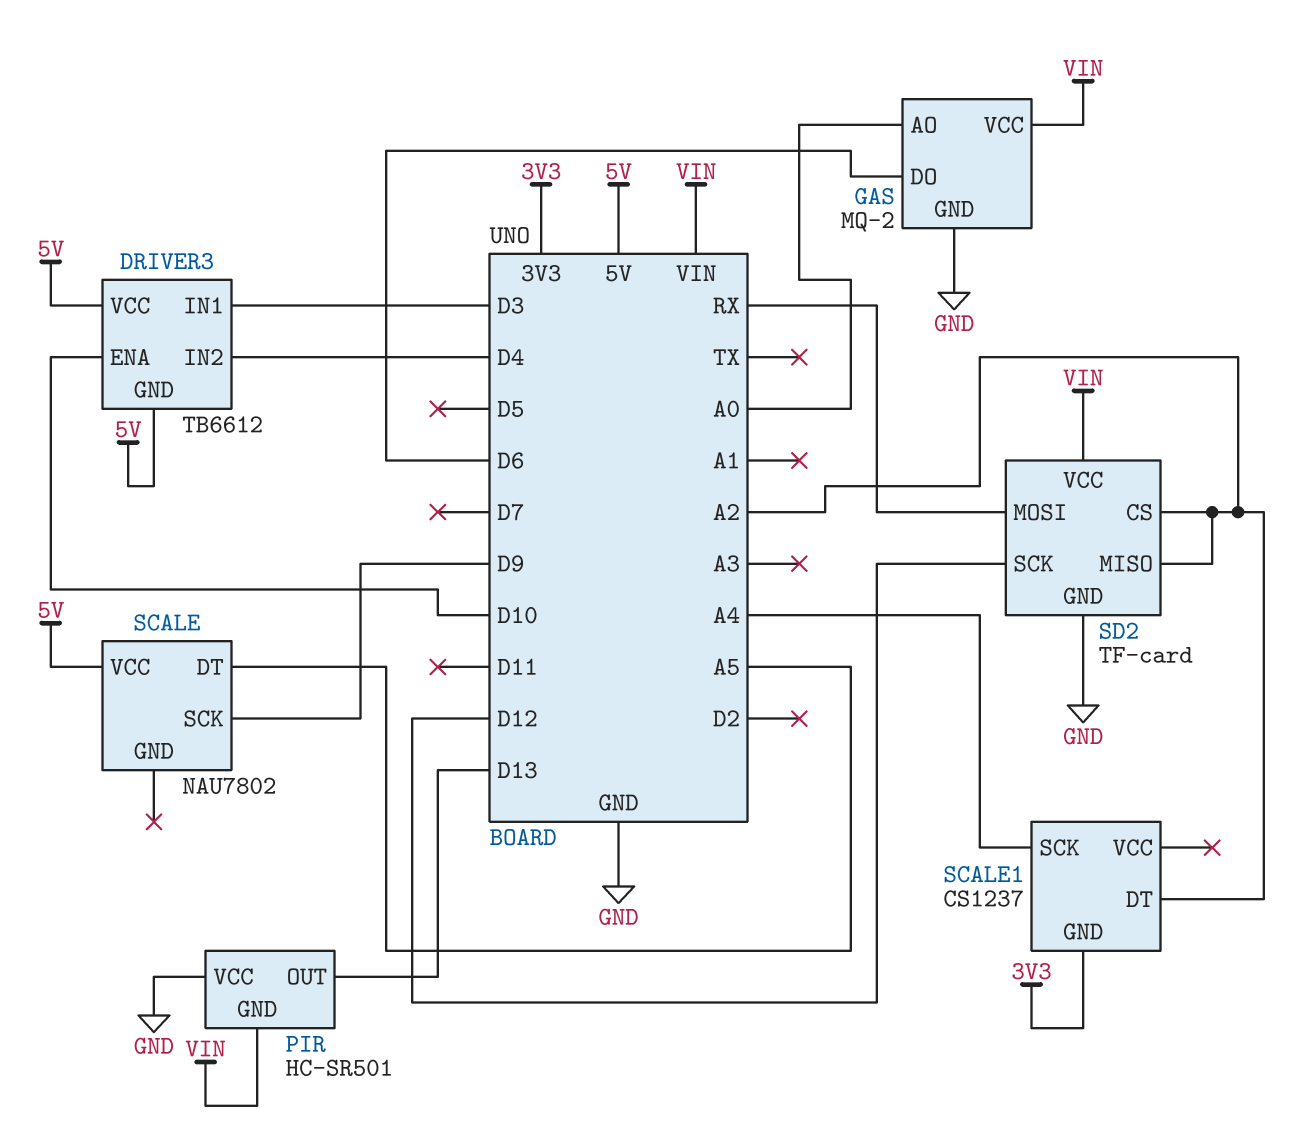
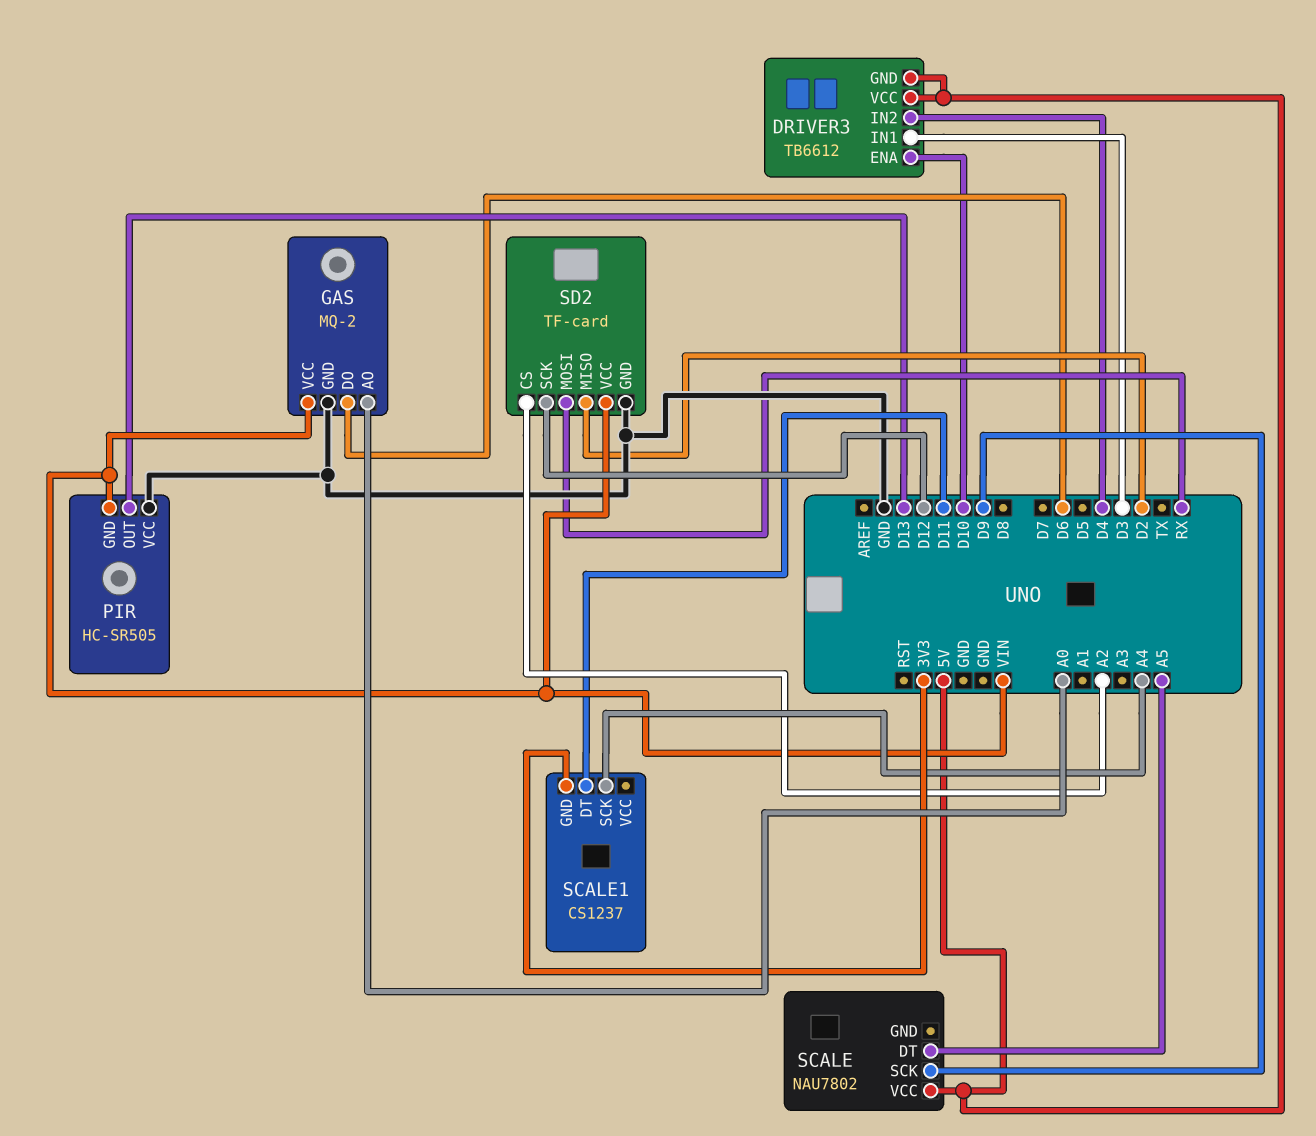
PIR: HC-SR501 -> HC-SR505
SCALE1 pin DT: A2 -> D11
SD2 pin MISO: A2 -> D2

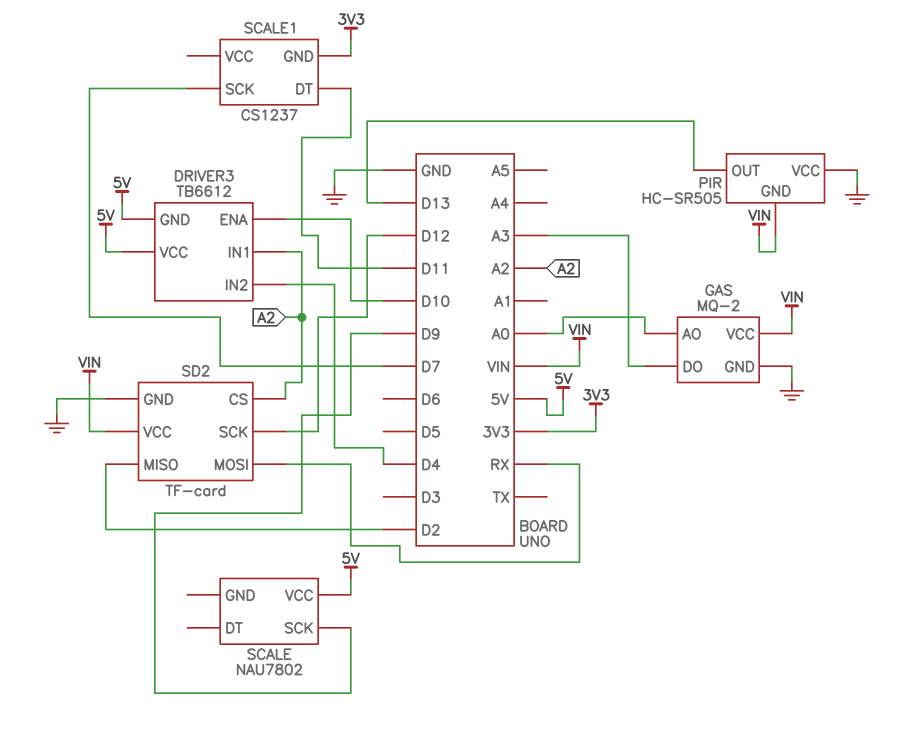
DRIVER3 pin IN1: D3 -> A2
GAS pin DO: D6 -> A3
SCALE pin DT: A5 -> none
SCALE1 pin SCK: A4 -> D7

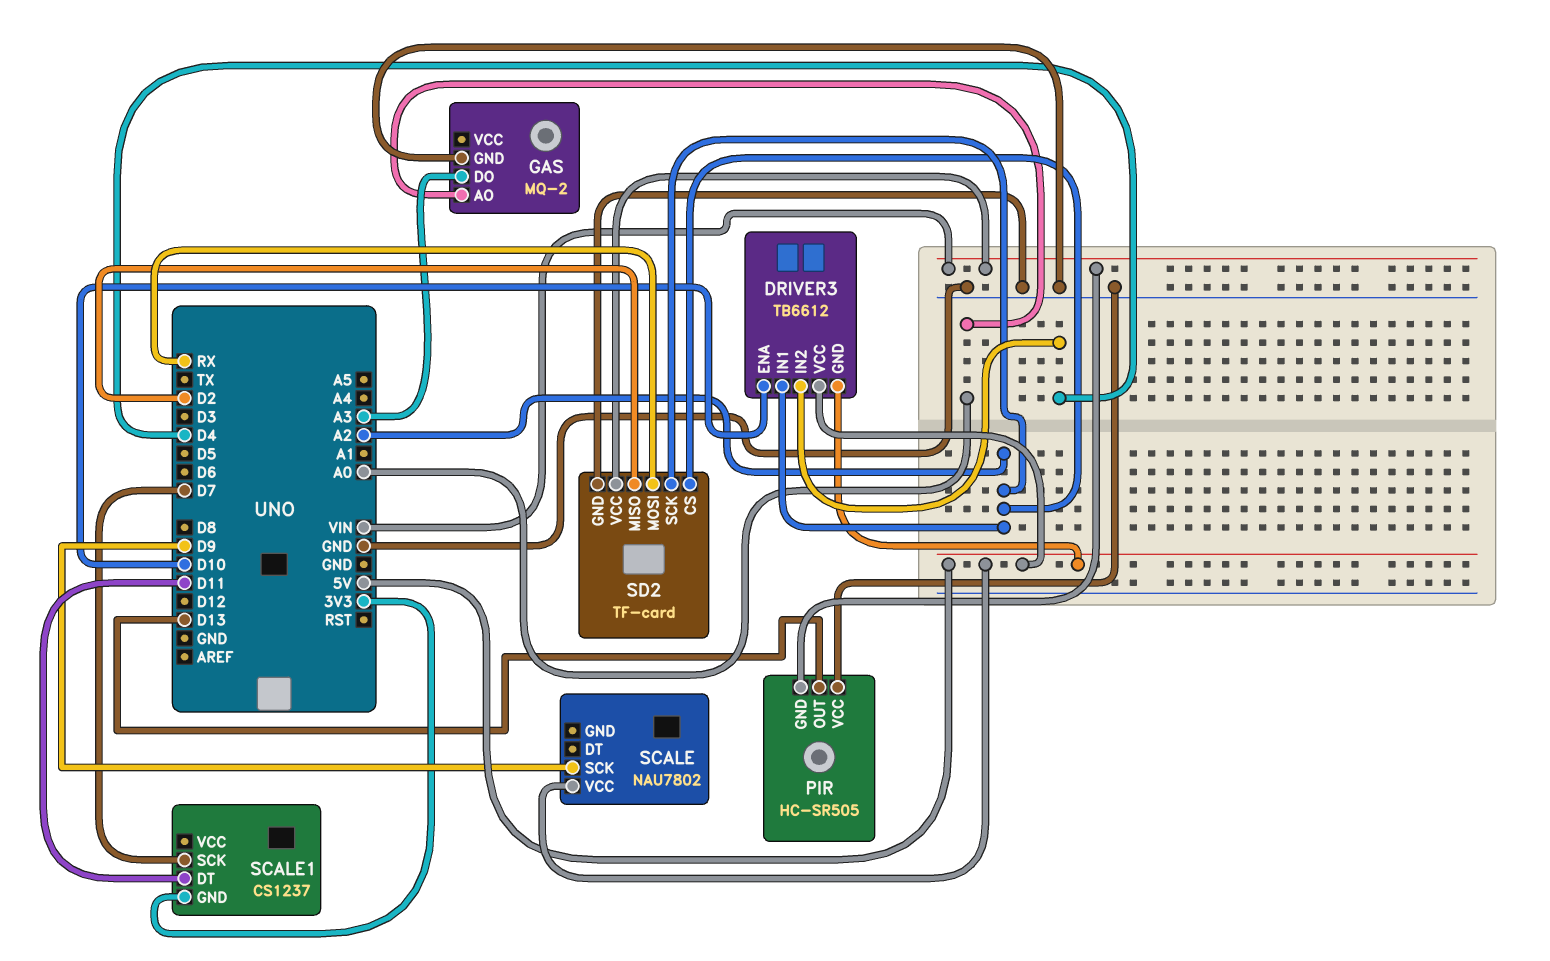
GAS pin VCC: VIN -> none
SD2 pin SCK: D12 -> A2

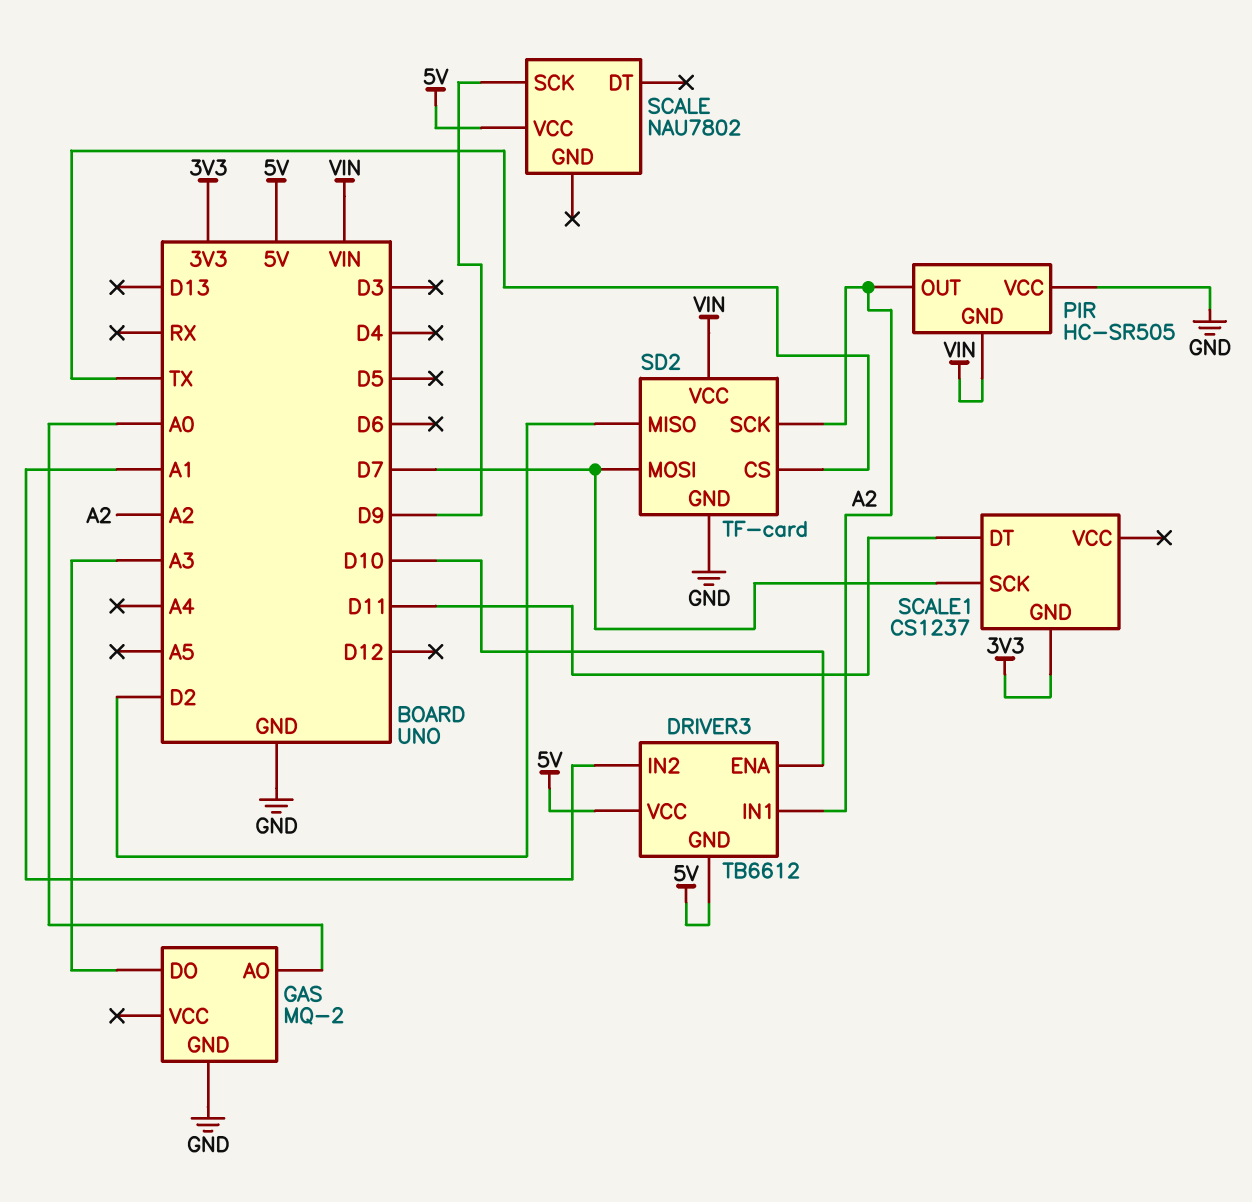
DRIVER3 pin IN2: D4 -> A1
PIR pin OUT: D13 -> A2
SD2 pin CS: A2 -> TX
SD2 pin MOSI: RX -> D7

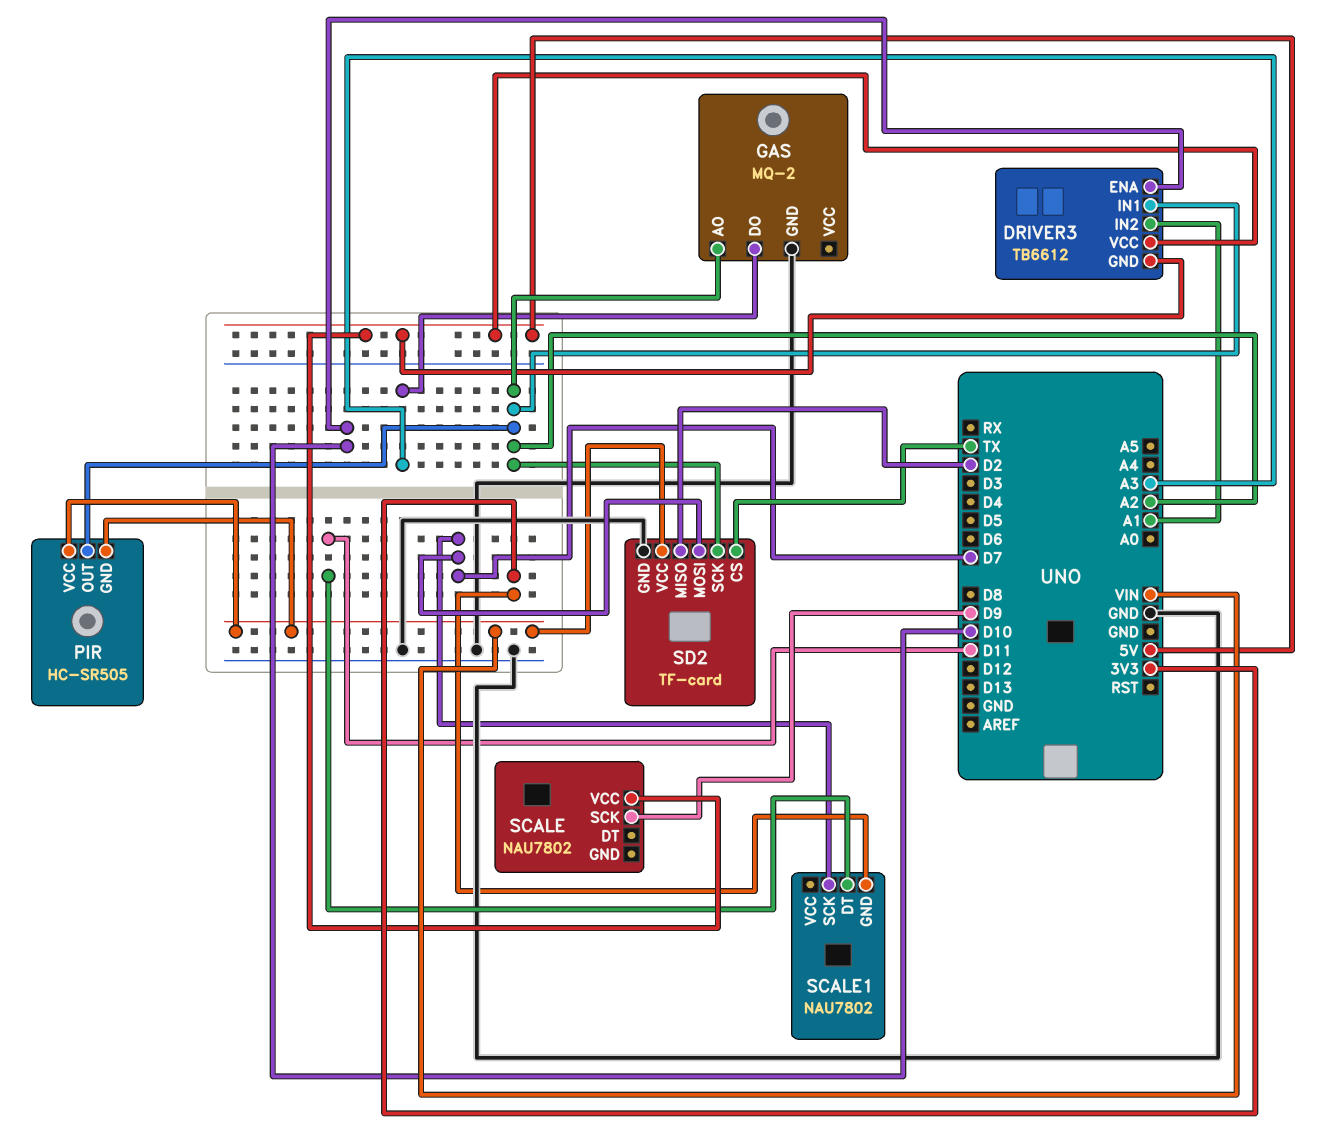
GAS pin AO: A0 -> A2
PIR pin VCC: GND -> VIN
SCALE1: CS1237 -> NAU7802

